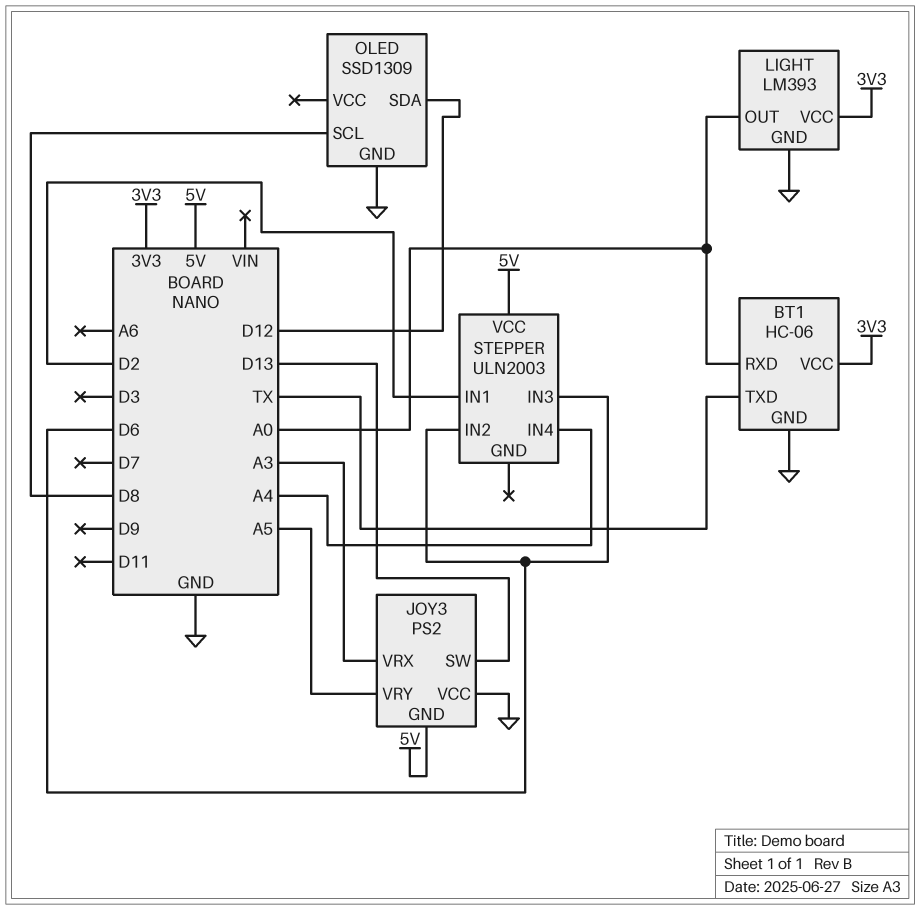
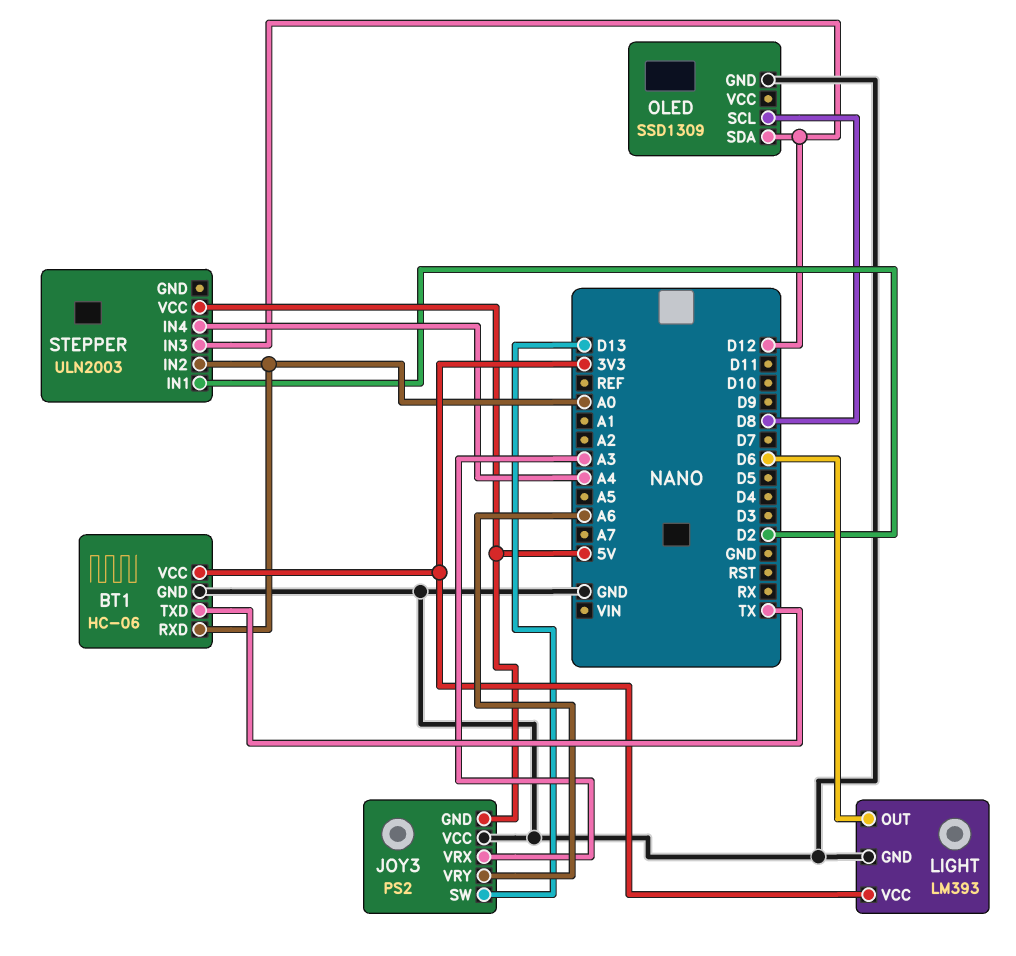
JOY3 pin VRY: A5 -> A6
LIGHT pin OUT: A0 -> D6
STEPPER pin IN2: D6 -> A0
STEPPER pin IN3: D6 -> D12

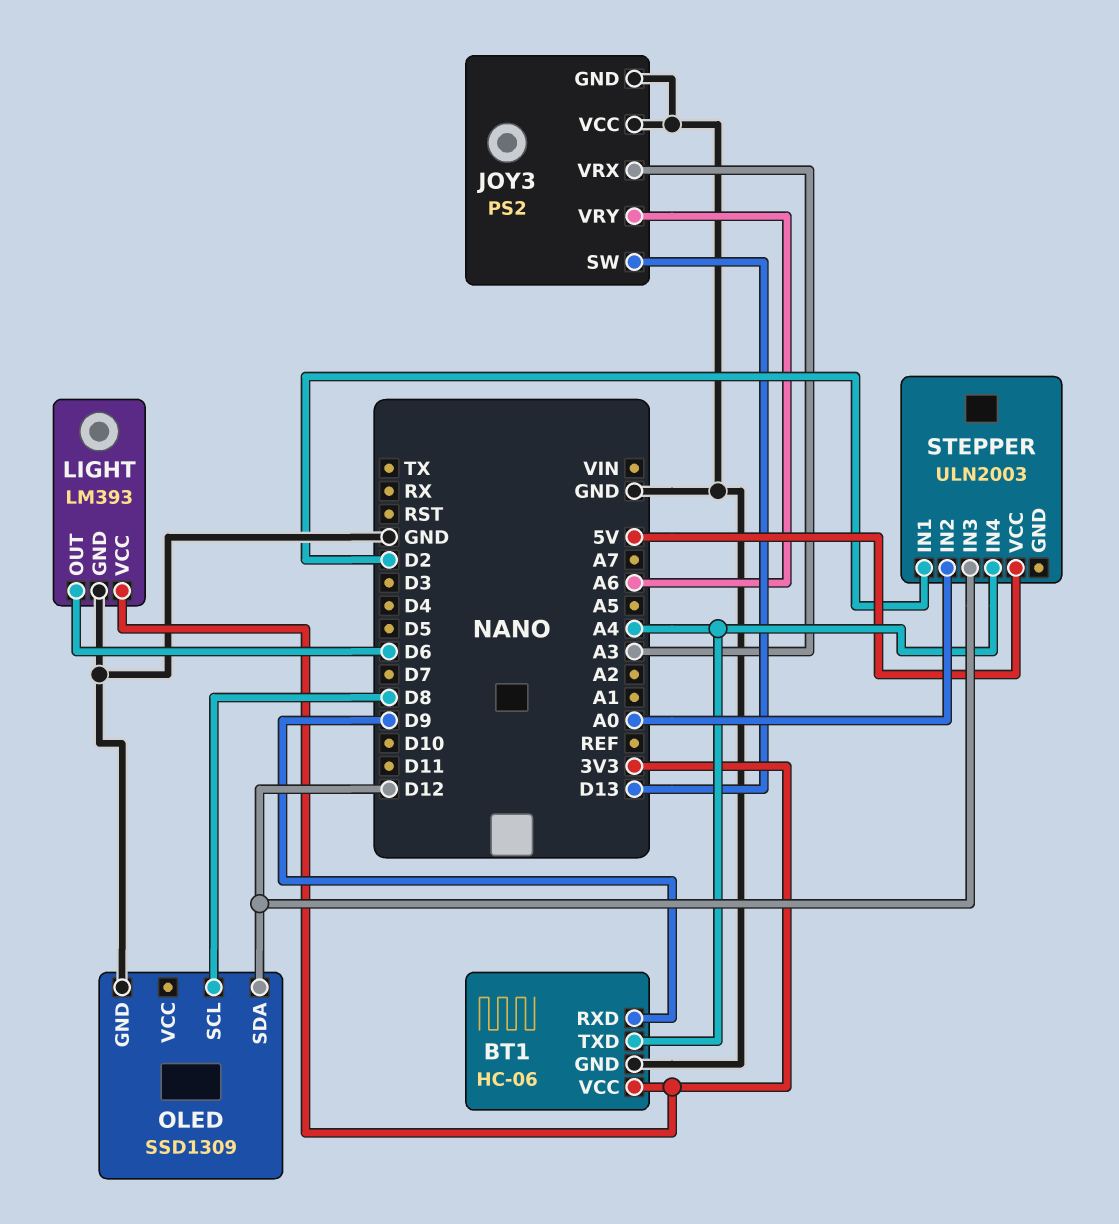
BT1 pin RXD: A0 -> D9
BT1 pin TXD: TX -> A4
JOY3 pin GND: 5V -> GND

